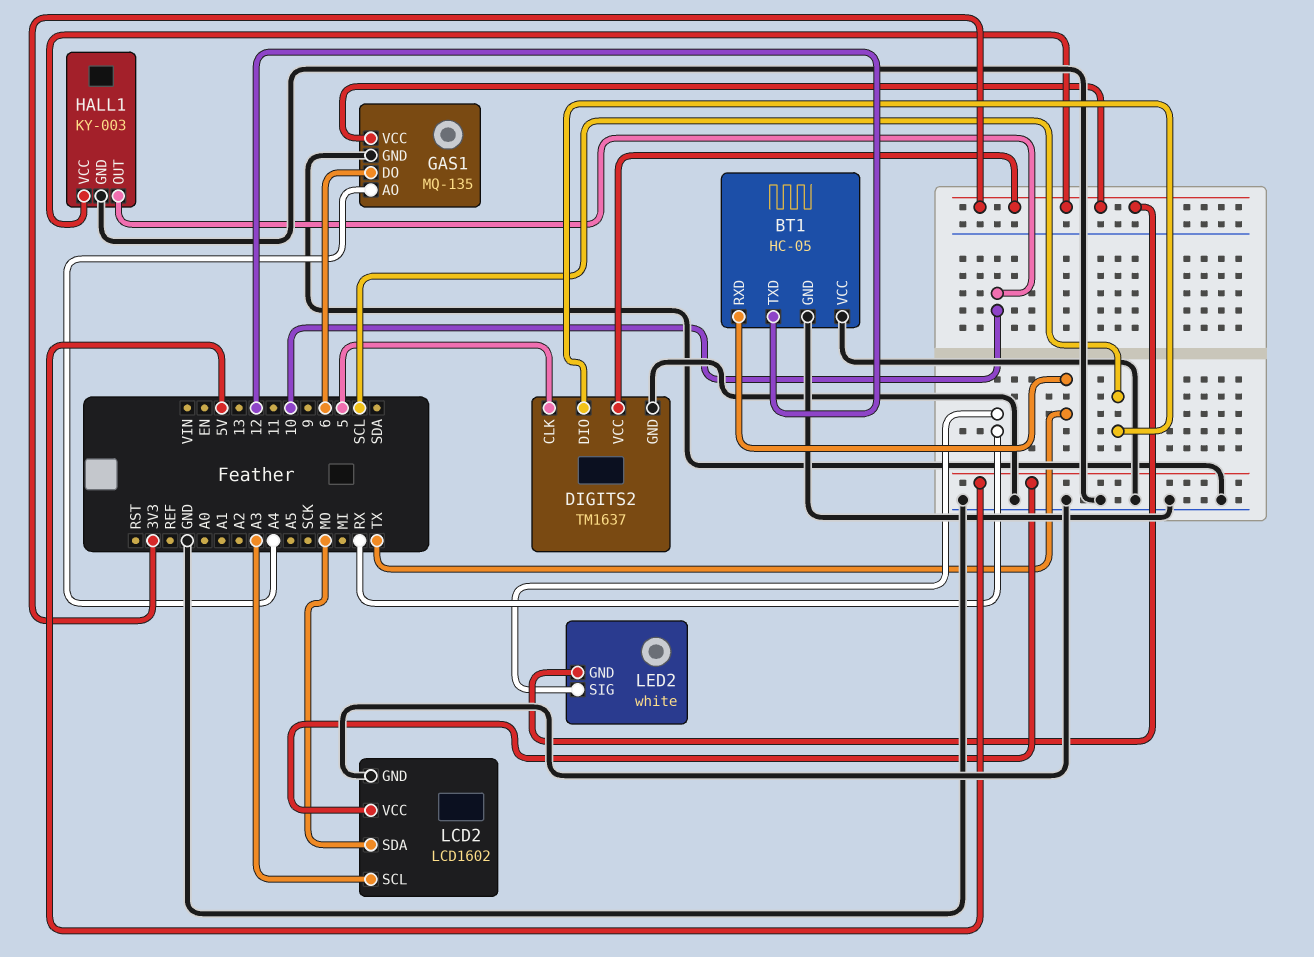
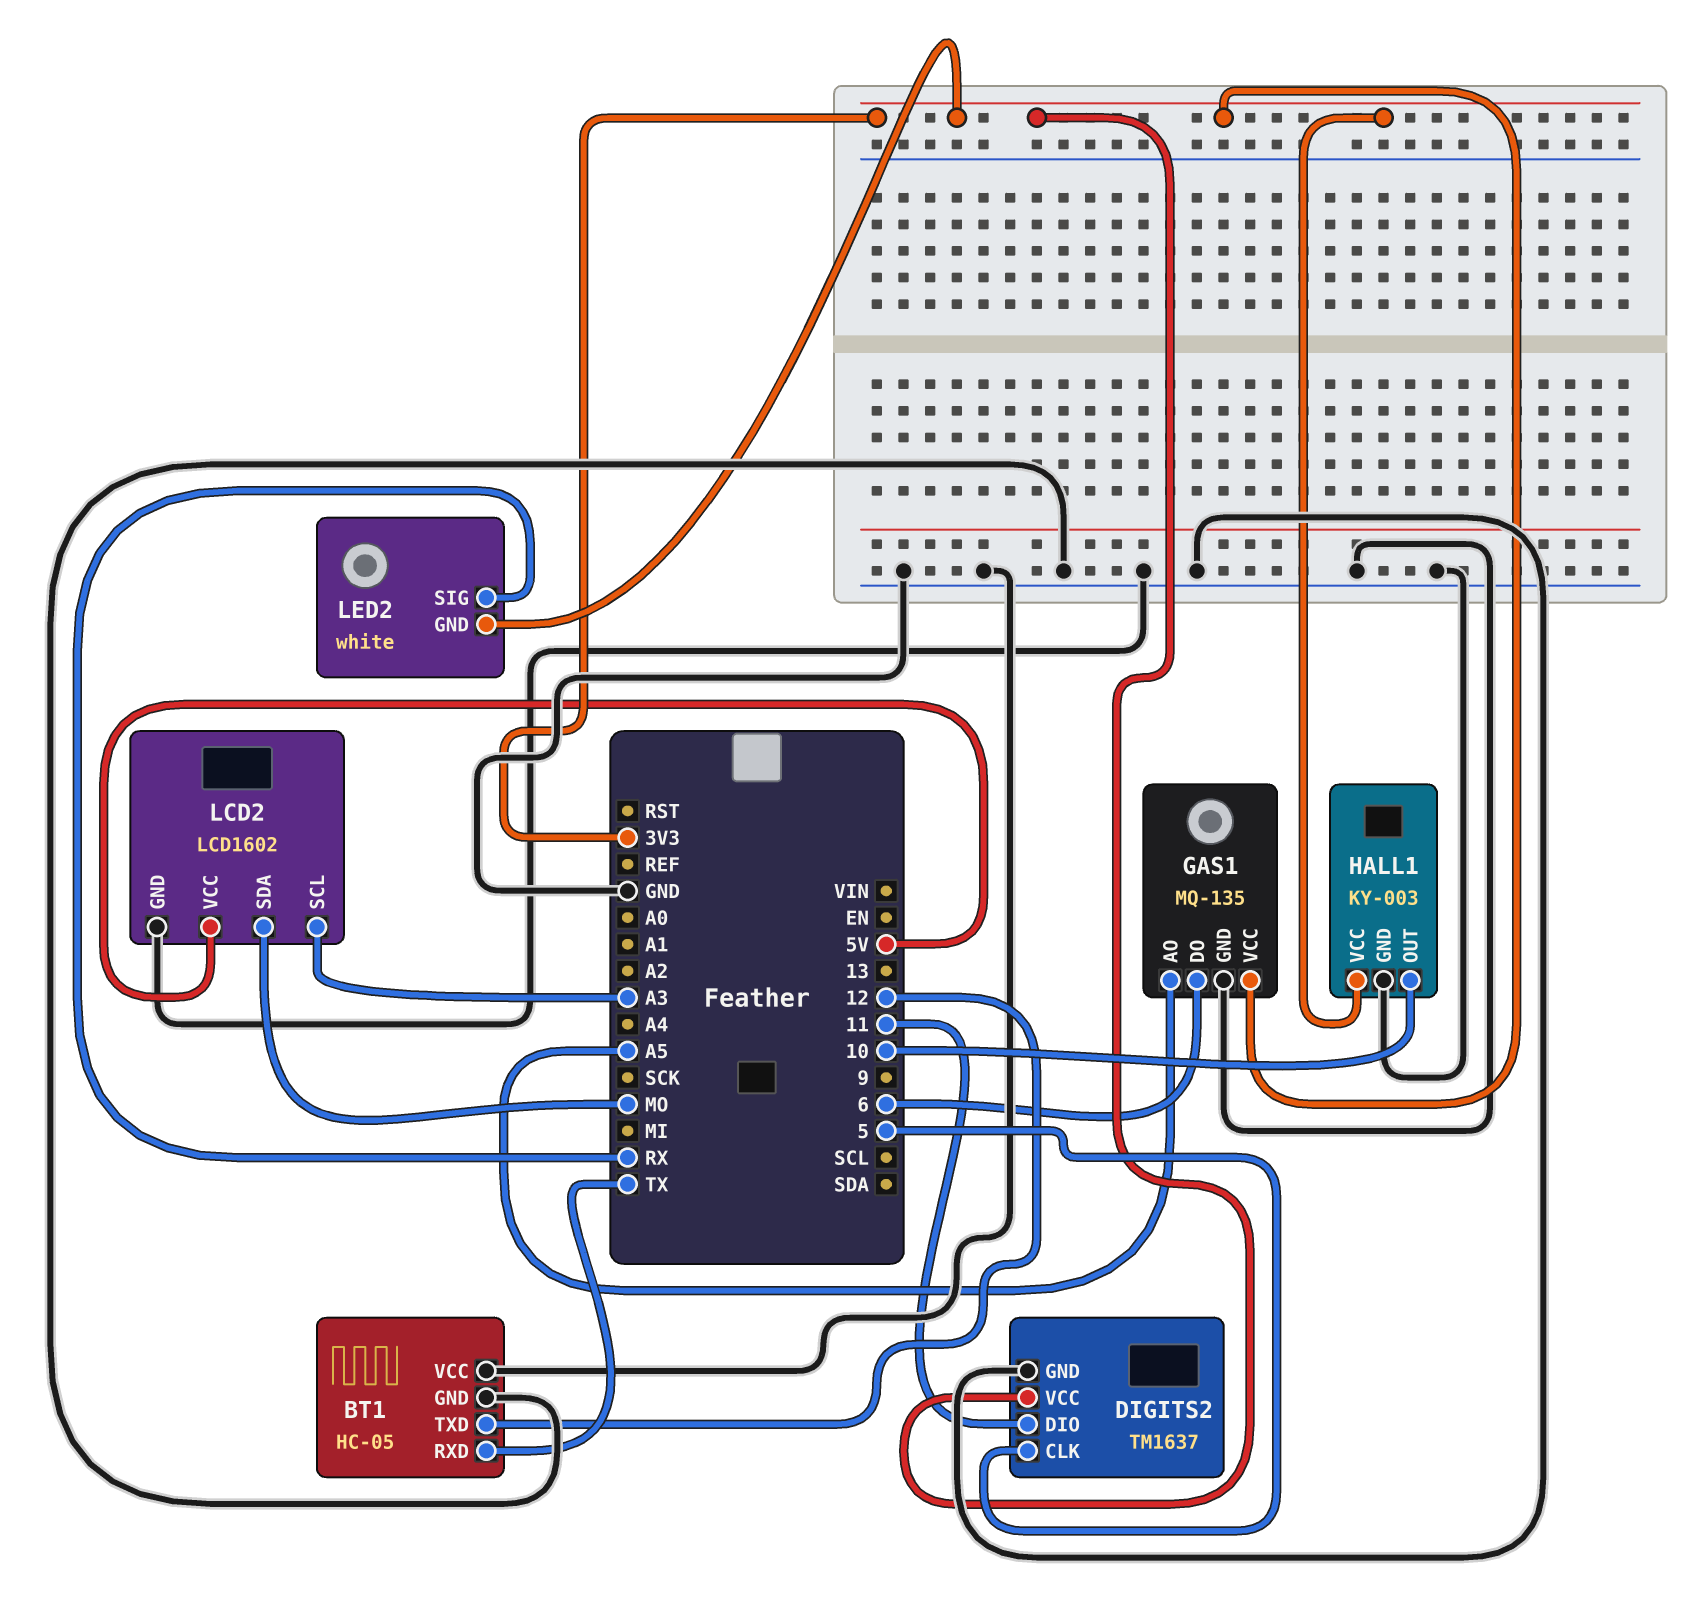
DIGITS2 pin DIO: SCL -> 11
GAS1 pin AO: A4 -> A5

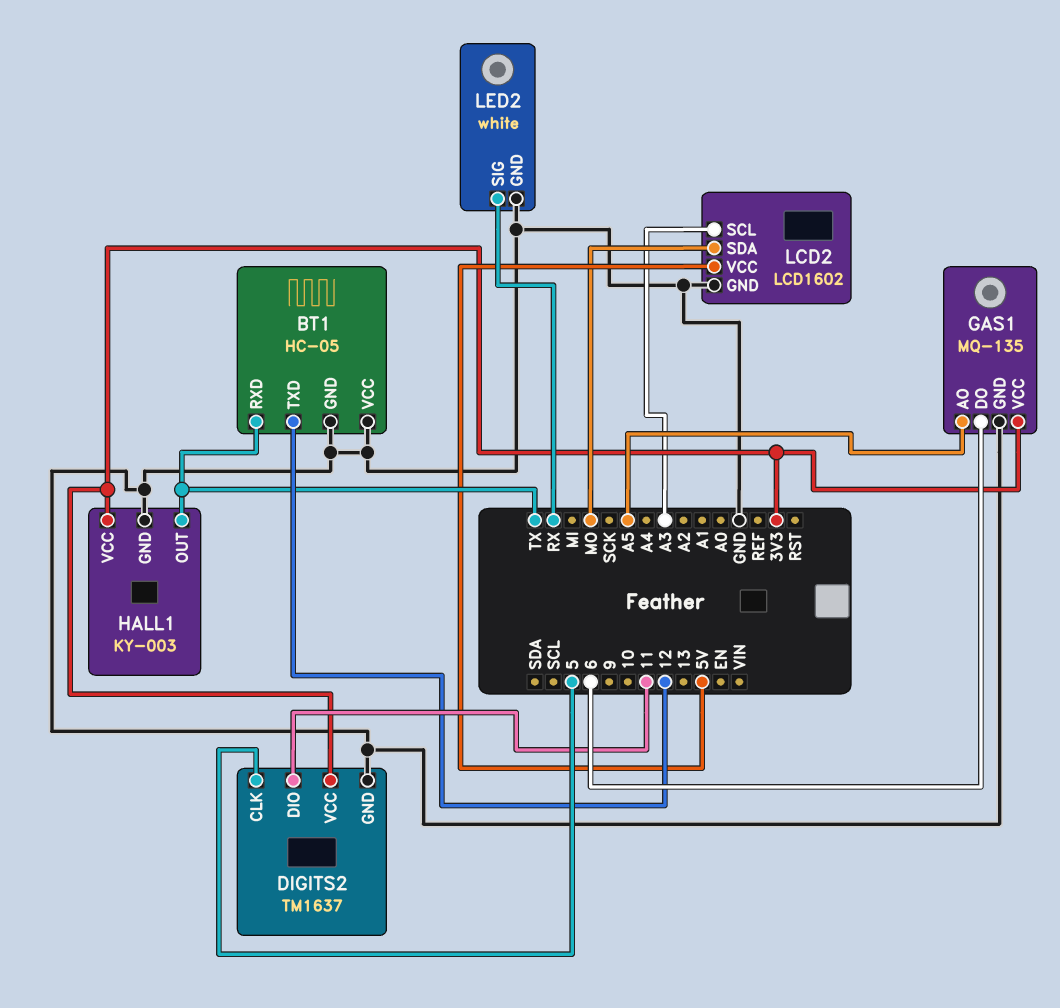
HALL1 pin OUT: 10 -> TX
LED2 pin GND: 3V3 -> GND

